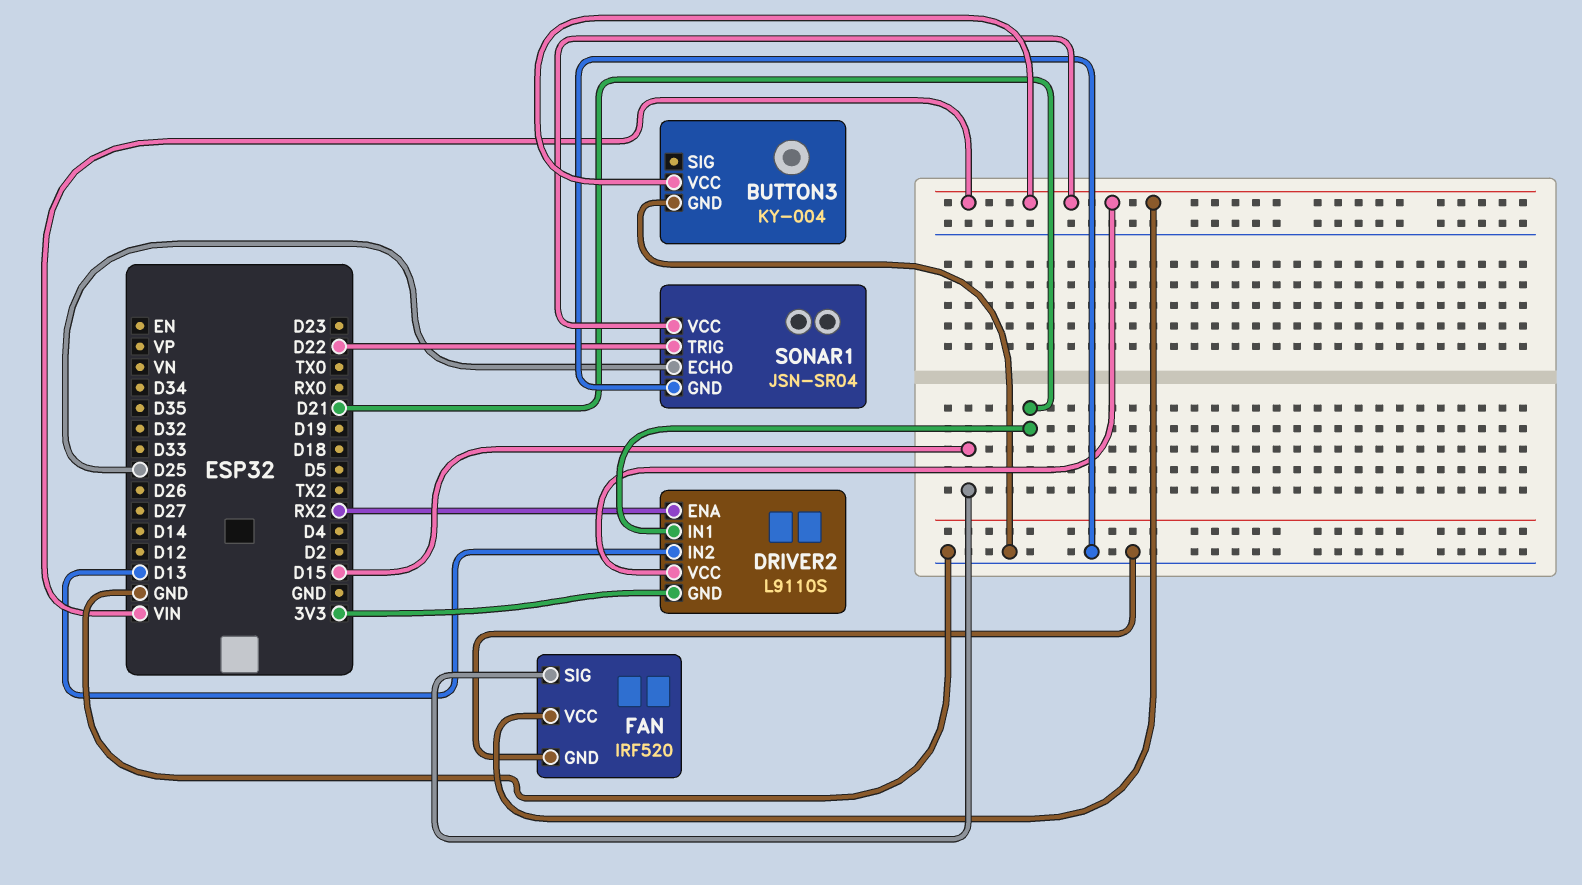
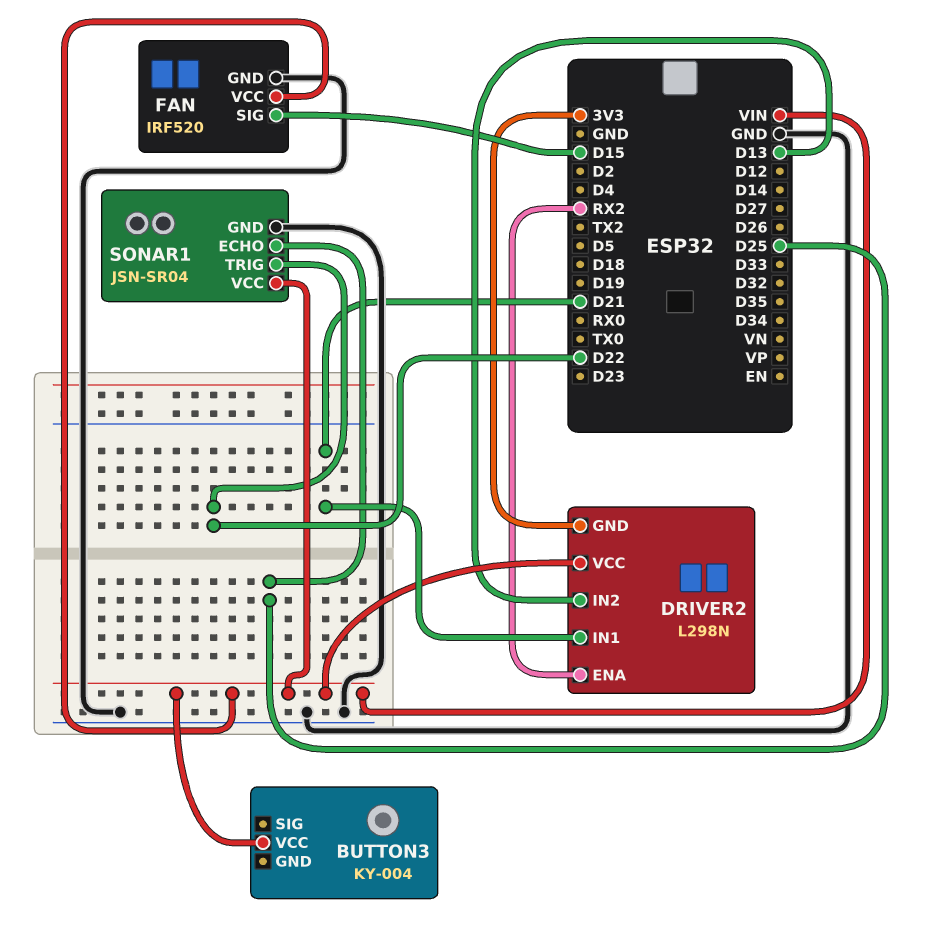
BUTTON3 pin GND: GND -> none
DRIVER2: L9110S -> L298N

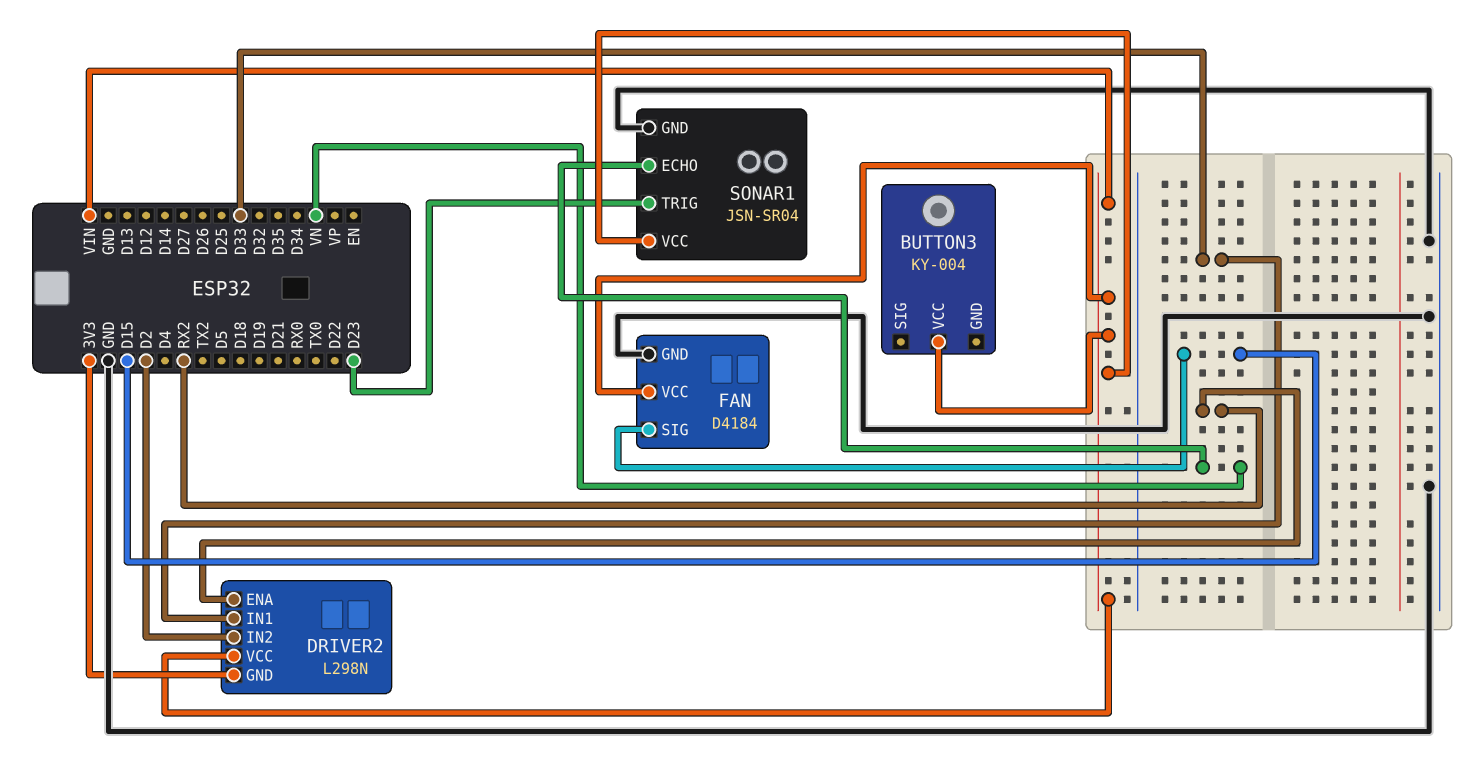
DRIVER2 pin IN1: D21 -> D33
DRIVER2 pin IN2: D13 -> D2
FAN: IRF520 -> D4184
SONAR1 pin ECHO: D25 -> VN
SONAR1 pin TRIG: D22 -> D23

